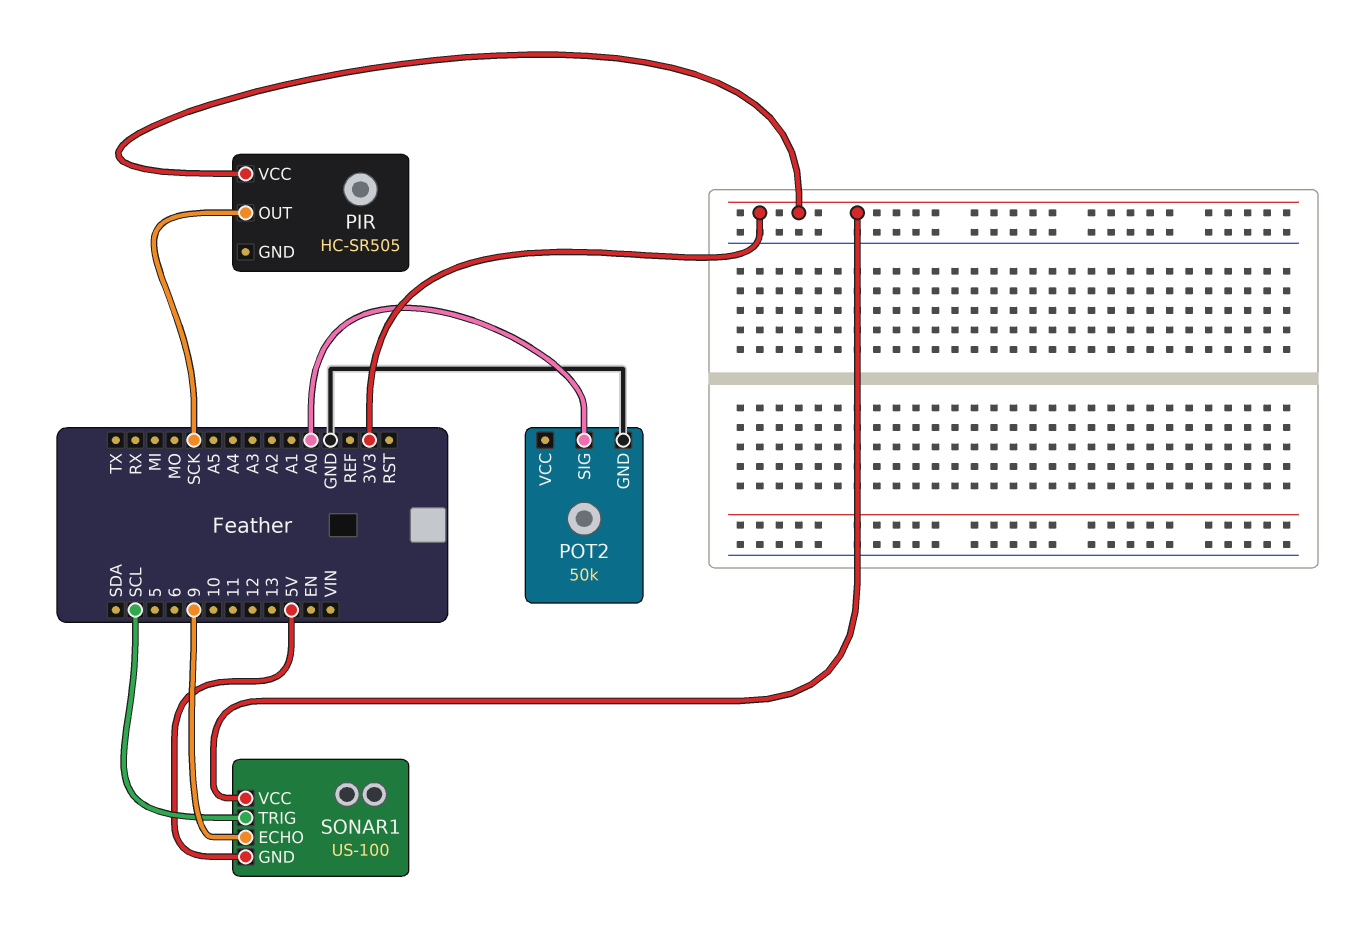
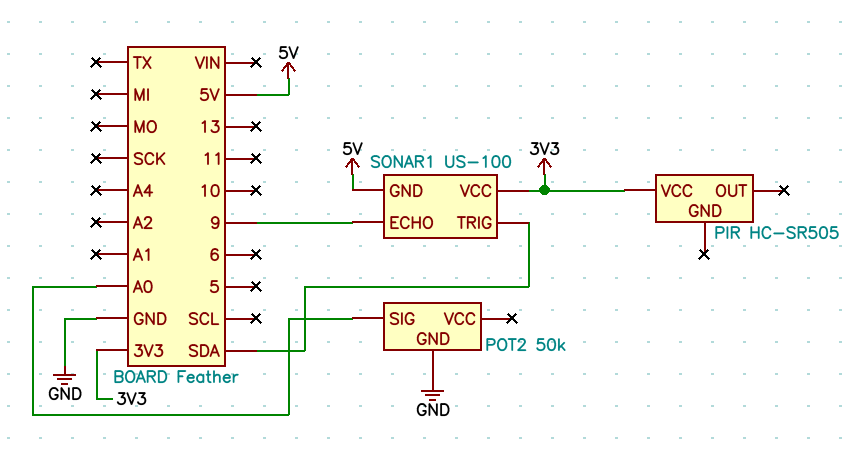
PIR pin OUT: SCK -> none
SONAR1 pin TRIG: SCL -> SDA

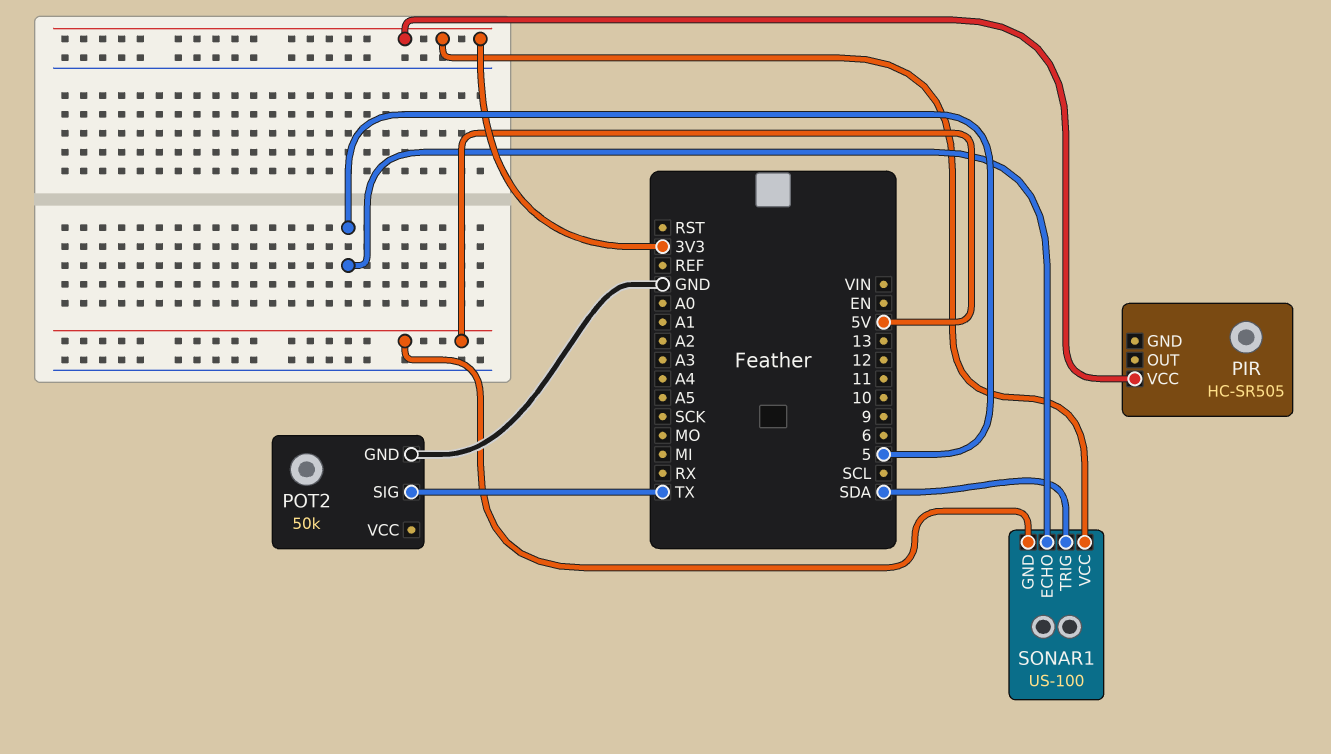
POT2 pin SIG: A0 -> TX
SONAR1 pin ECHO: 9 -> 5

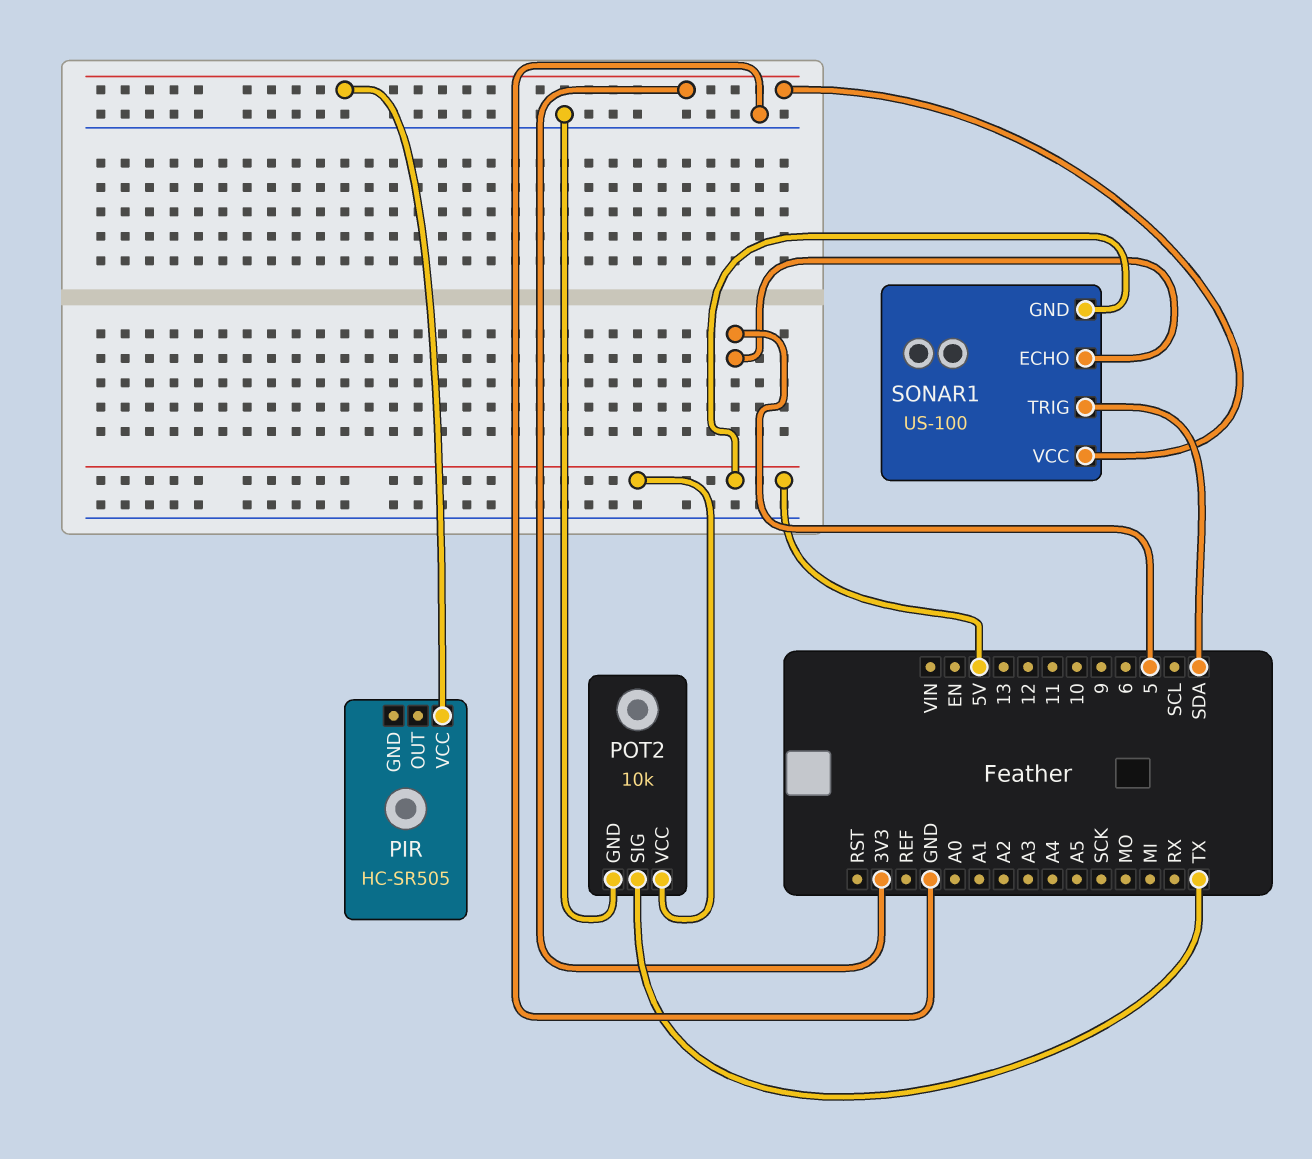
POT2: 50k -> 10k
POT2 pin VCC: none -> 5V

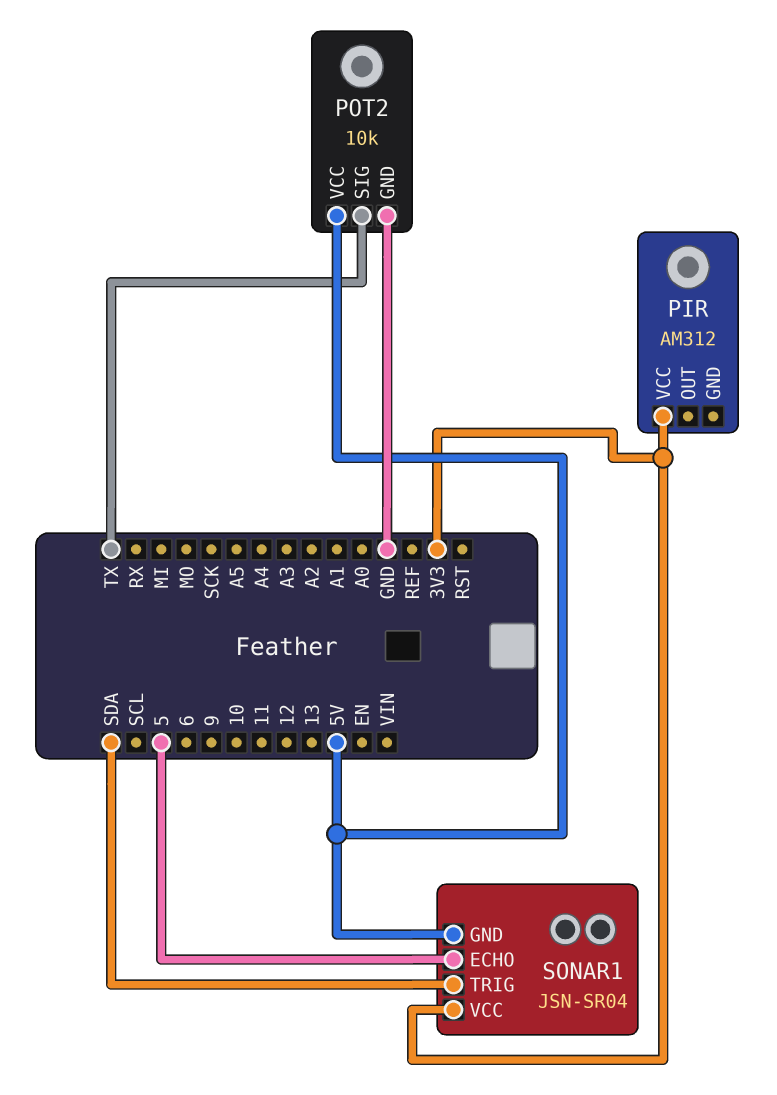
PIR: HC-SR505 -> AM312
SONAR1: US-100 -> JSN-SR04

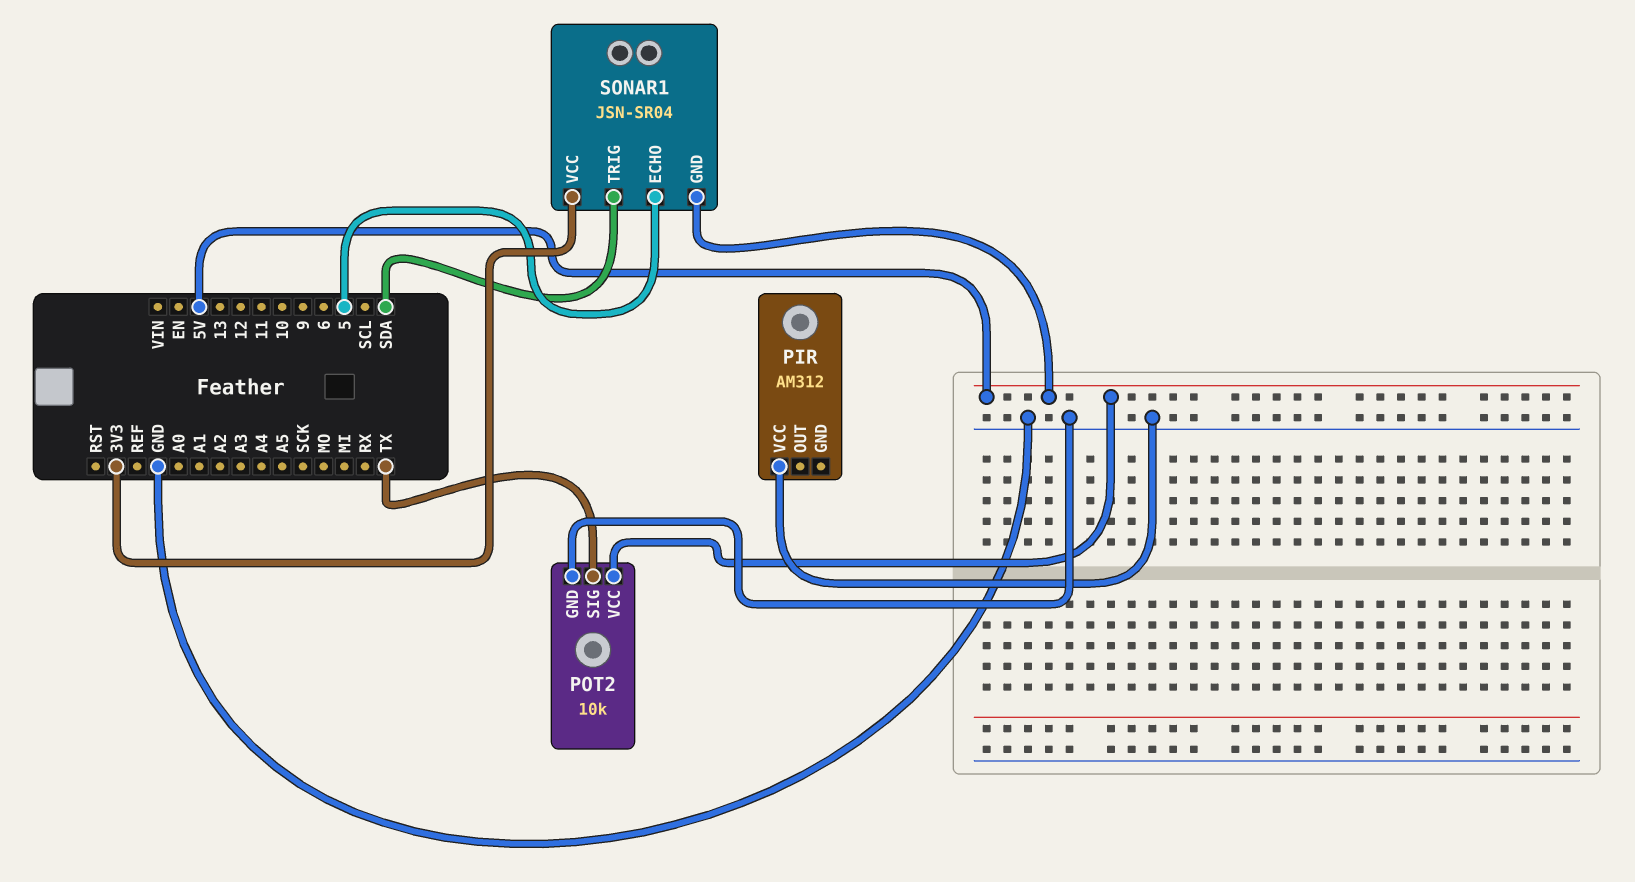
PIR pin VCC: 3V3 -> GND

